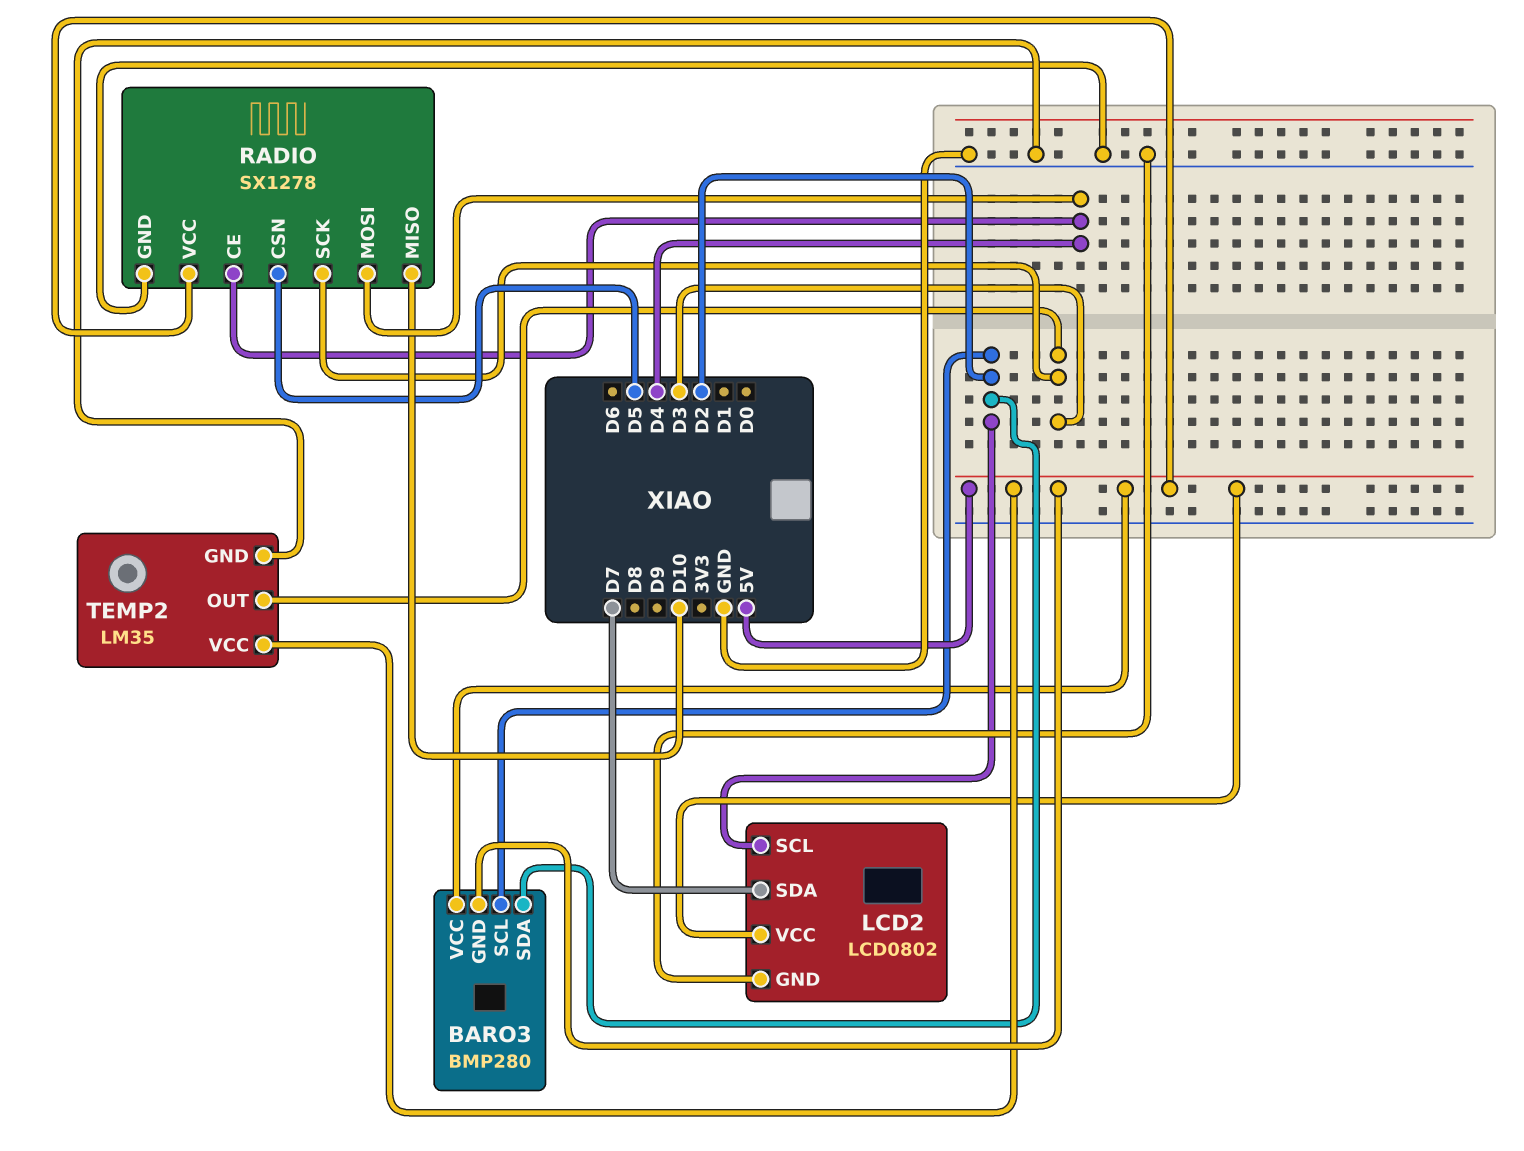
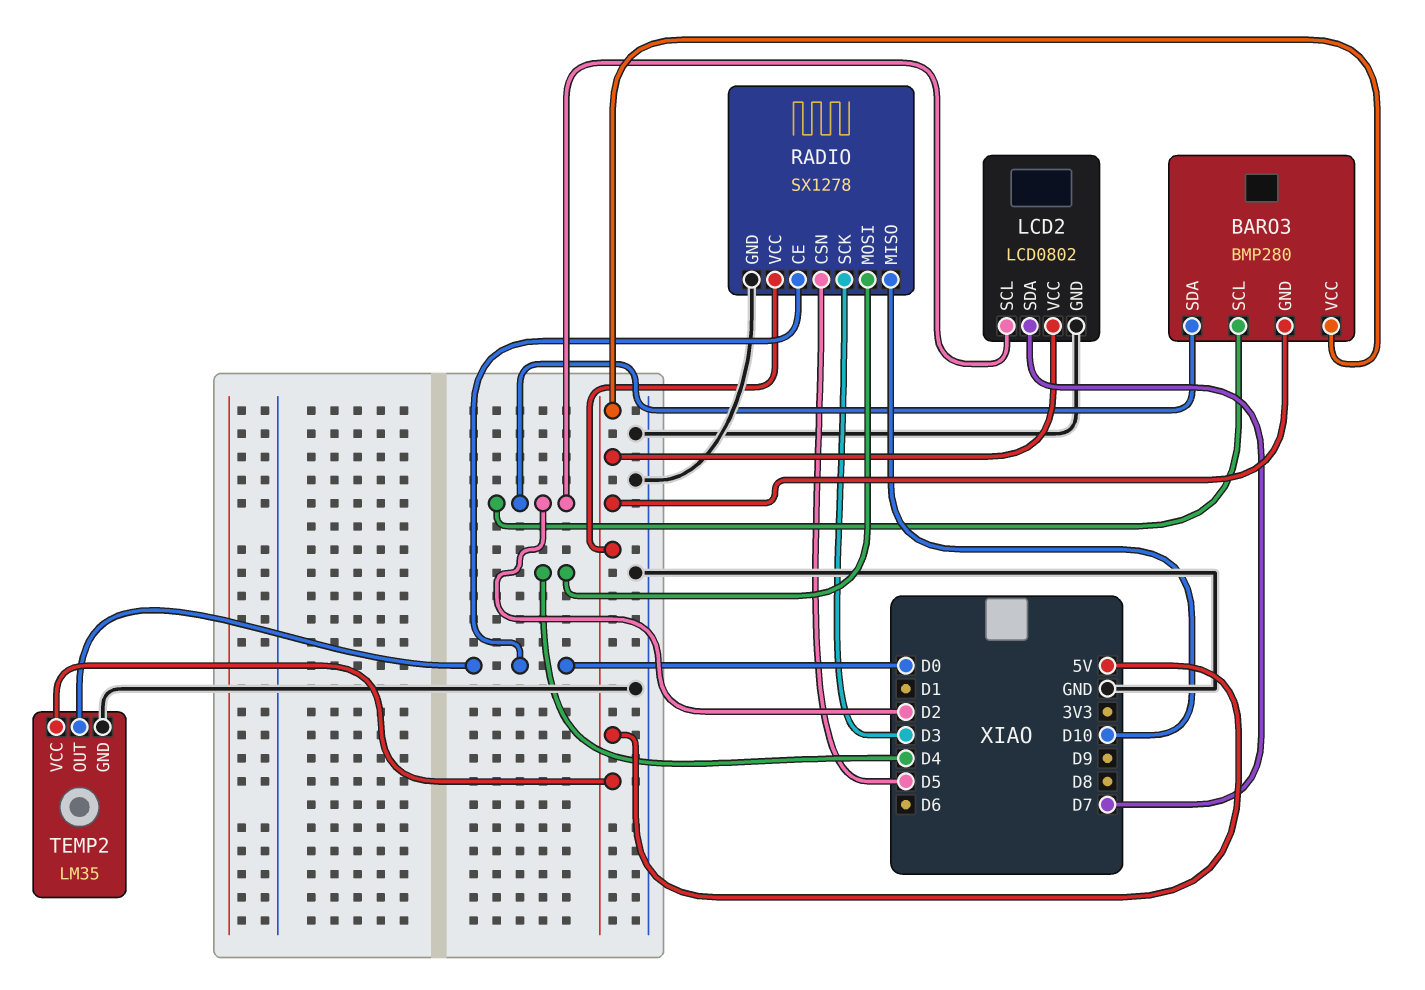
RADIO pin CE: D4 -> D0
TEMP2 pin OUT: D3 -> D0

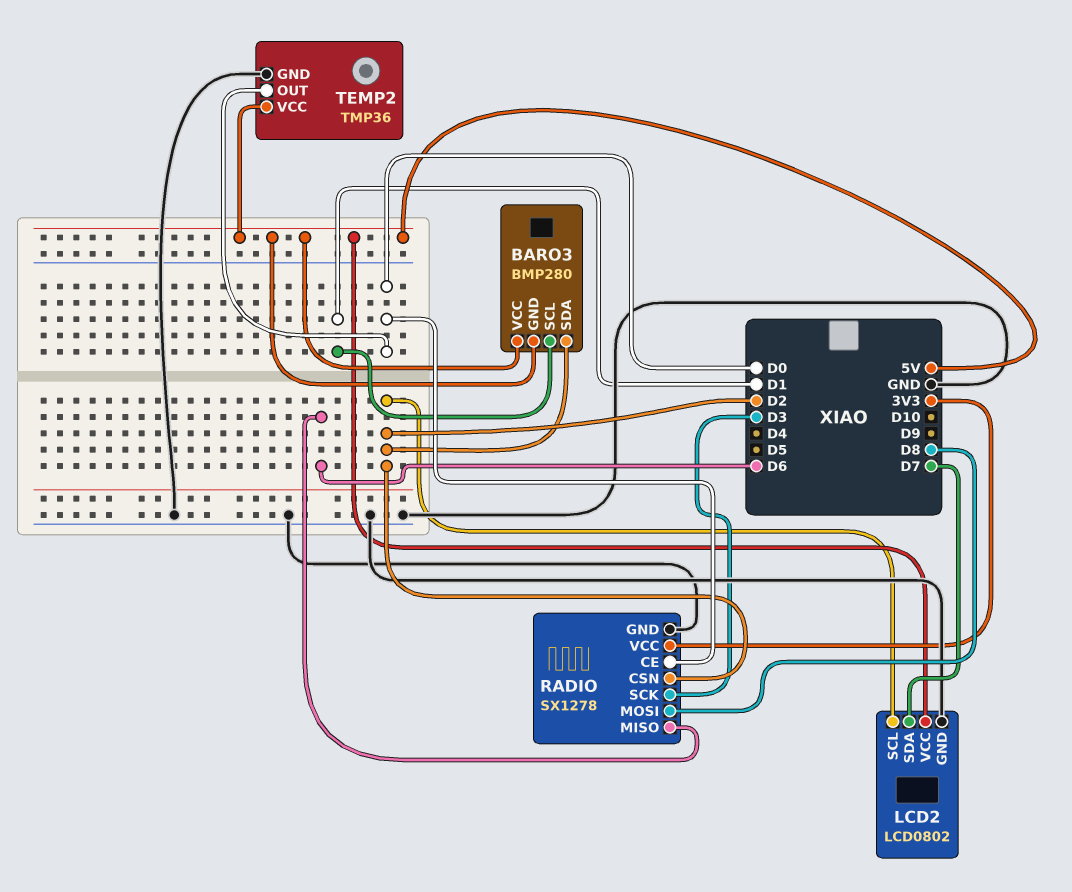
BARO3 pin SCL: D2 -> D1
RADIO pin CSN: D5 -> D2
RADIO pin MISO: D10 -> D6
RADIO pin MOSI: D4 -> D8
RADIO pin VCC: 5V -> 3V3
TEMP2: LM35 -> TMP36

